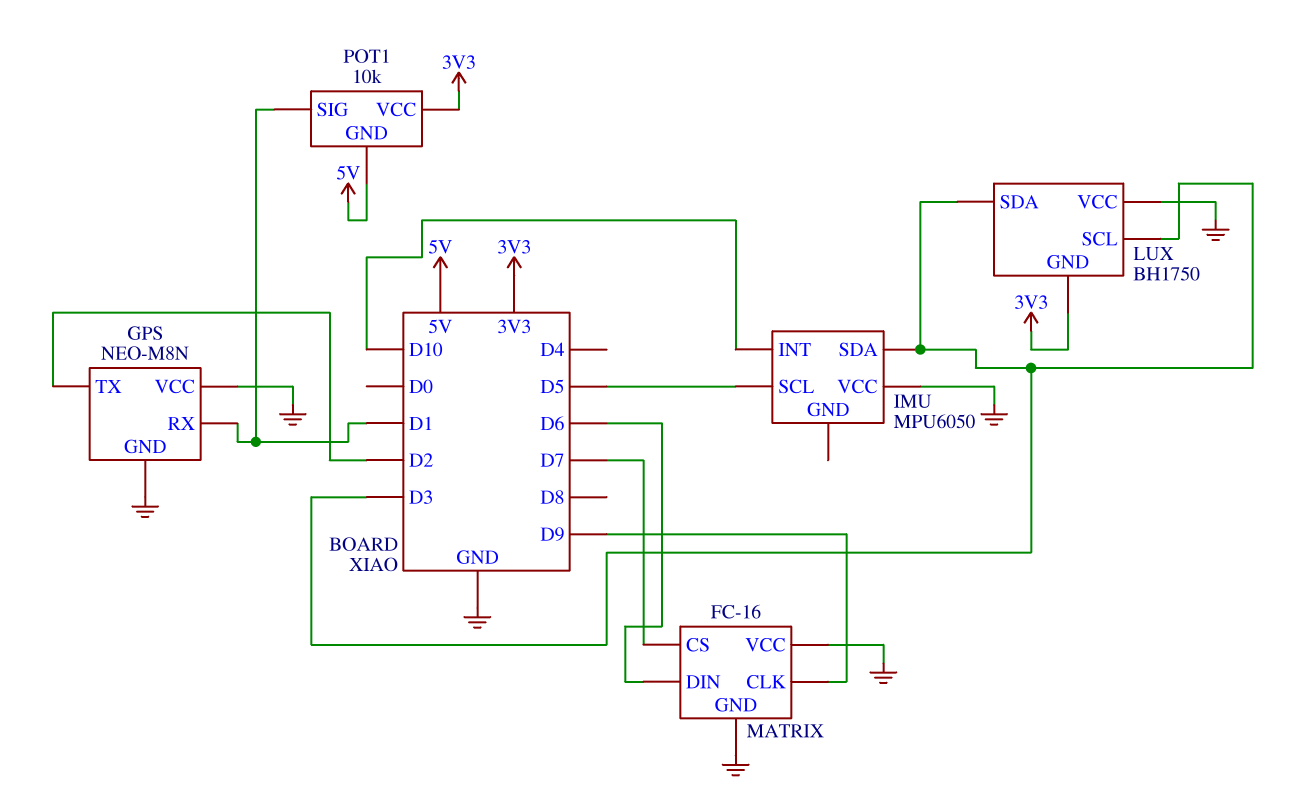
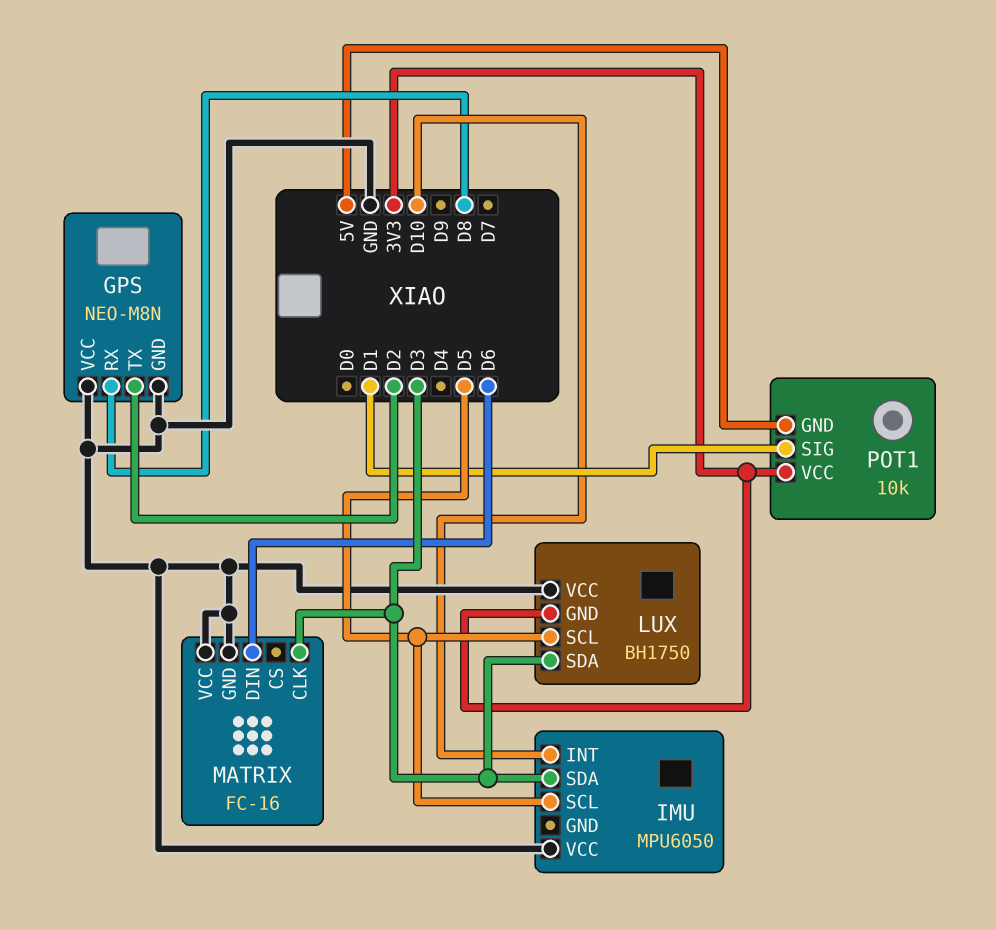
GPS pin RX: D1 -> D8
LUX pin SCL: D3 -> D5
MATRIX pin CLK: D9 -> D3
MATRIX pin CS: D7 -> none

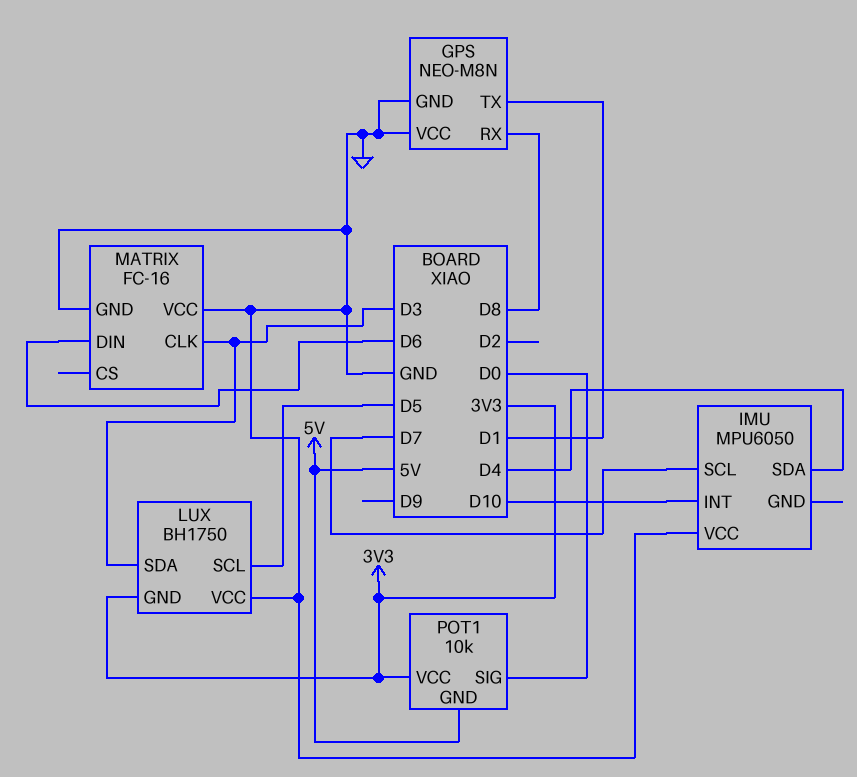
GPS pin TX: D2 -> D1
IMU pin SCL: D5 -> D7
IMU pin SDA: D3 -> D4
POT1 pin SIG: D1 -> D0

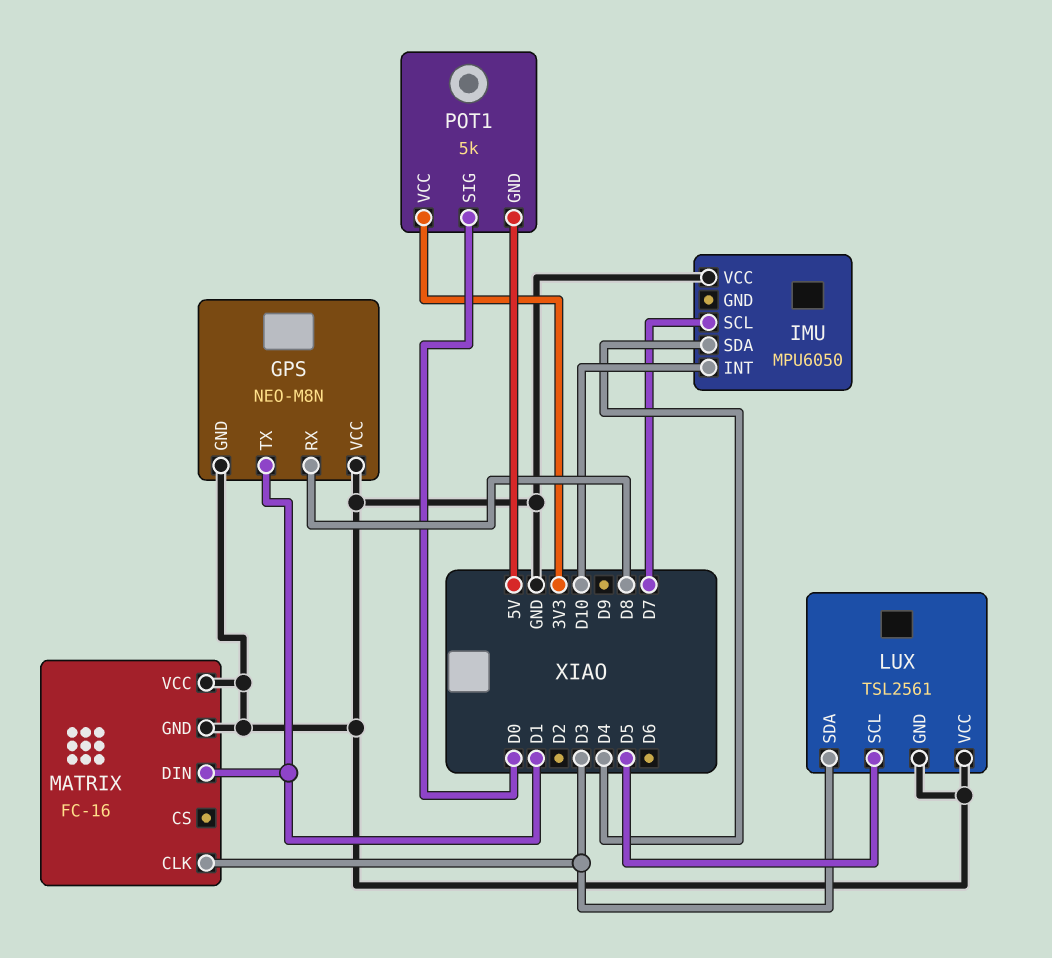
LUX: BH1750 -> TSL2561
LUX pin GND: 3V3 -> GND
MATRIX pin DIN: D6 -> D1
POT1: 10k -> 5k

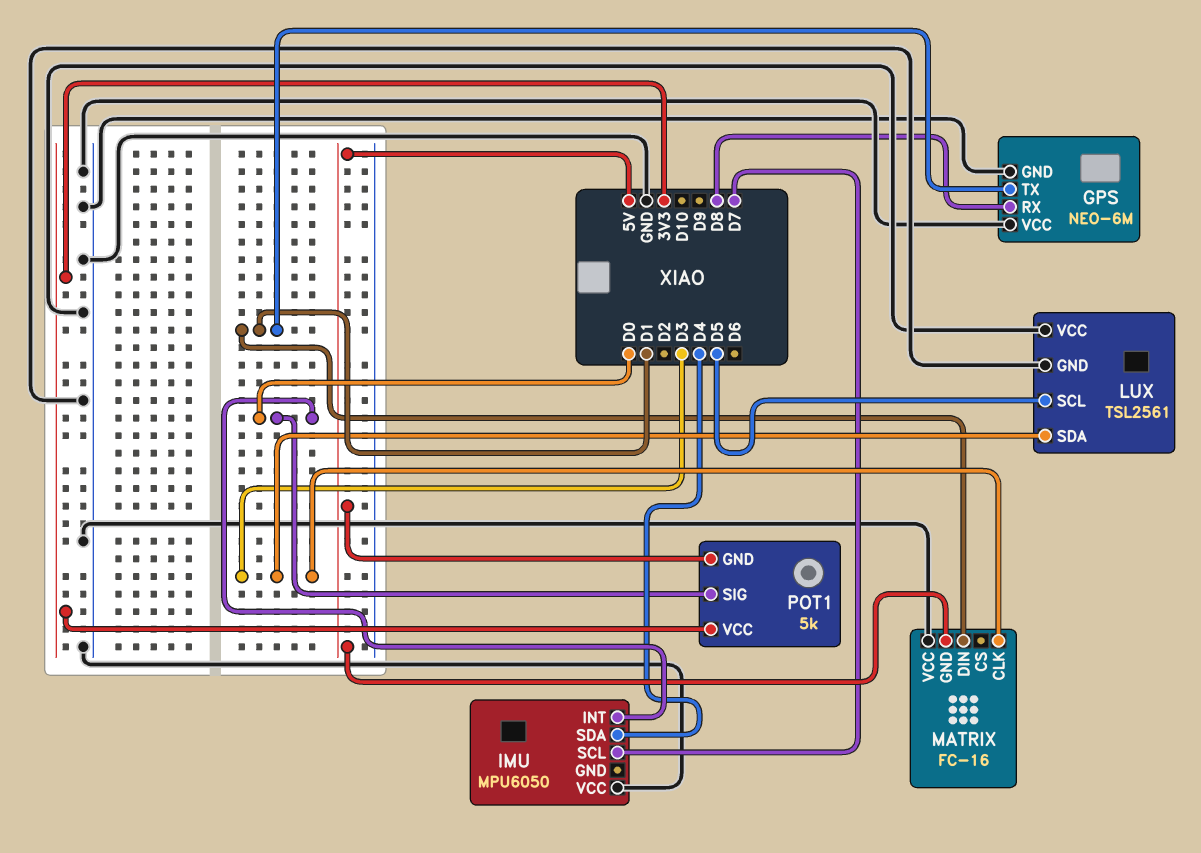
GPS: NEO-M8N -> NEO-6M
IMU pin INT: D10 -> D0
MATRIX pin GND: GND -> 5V

